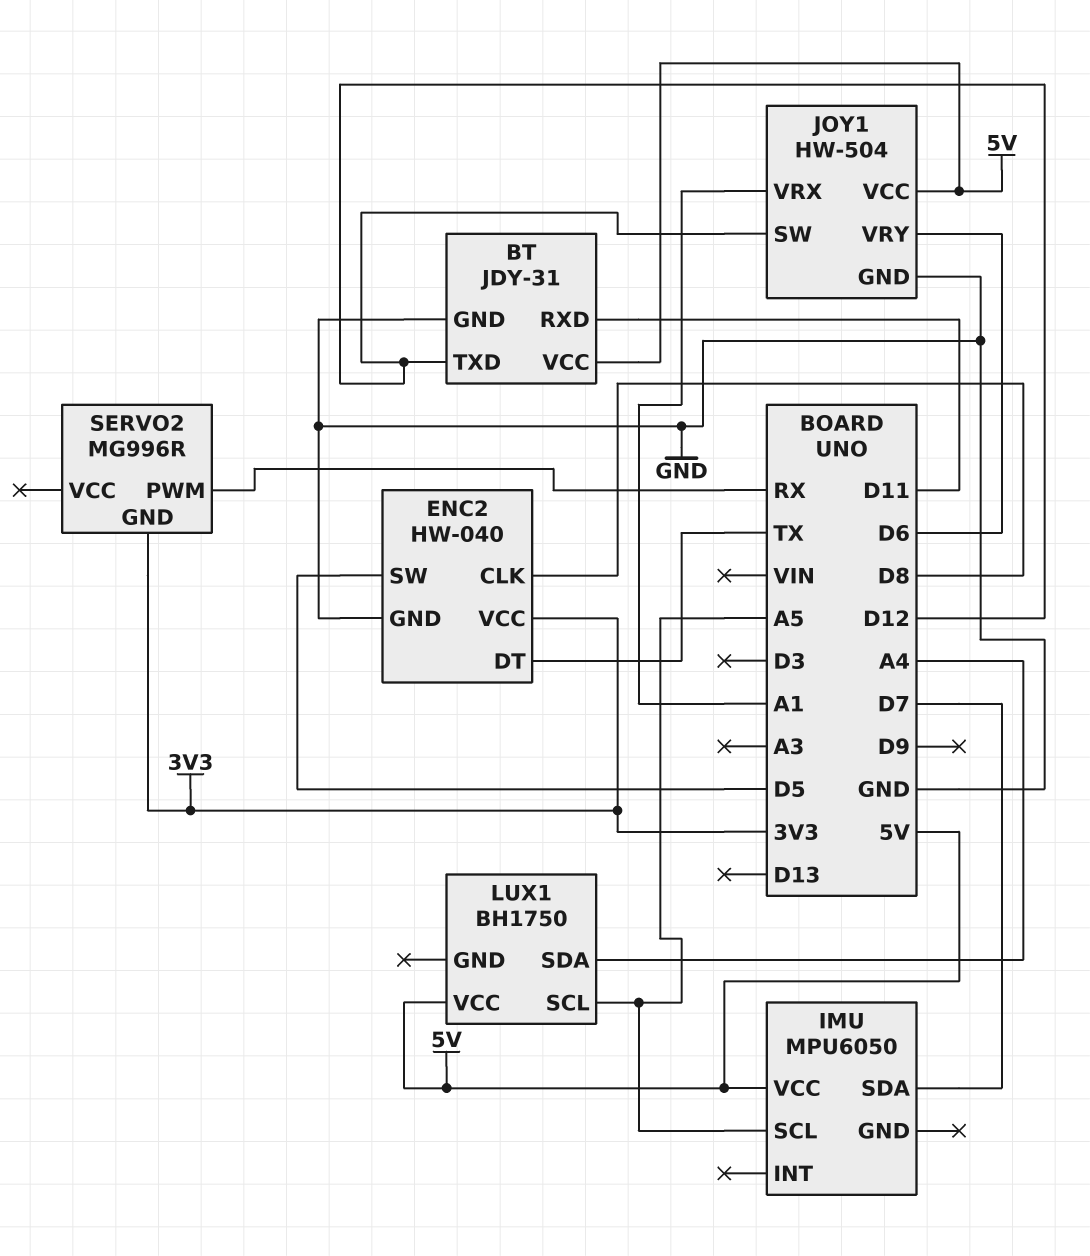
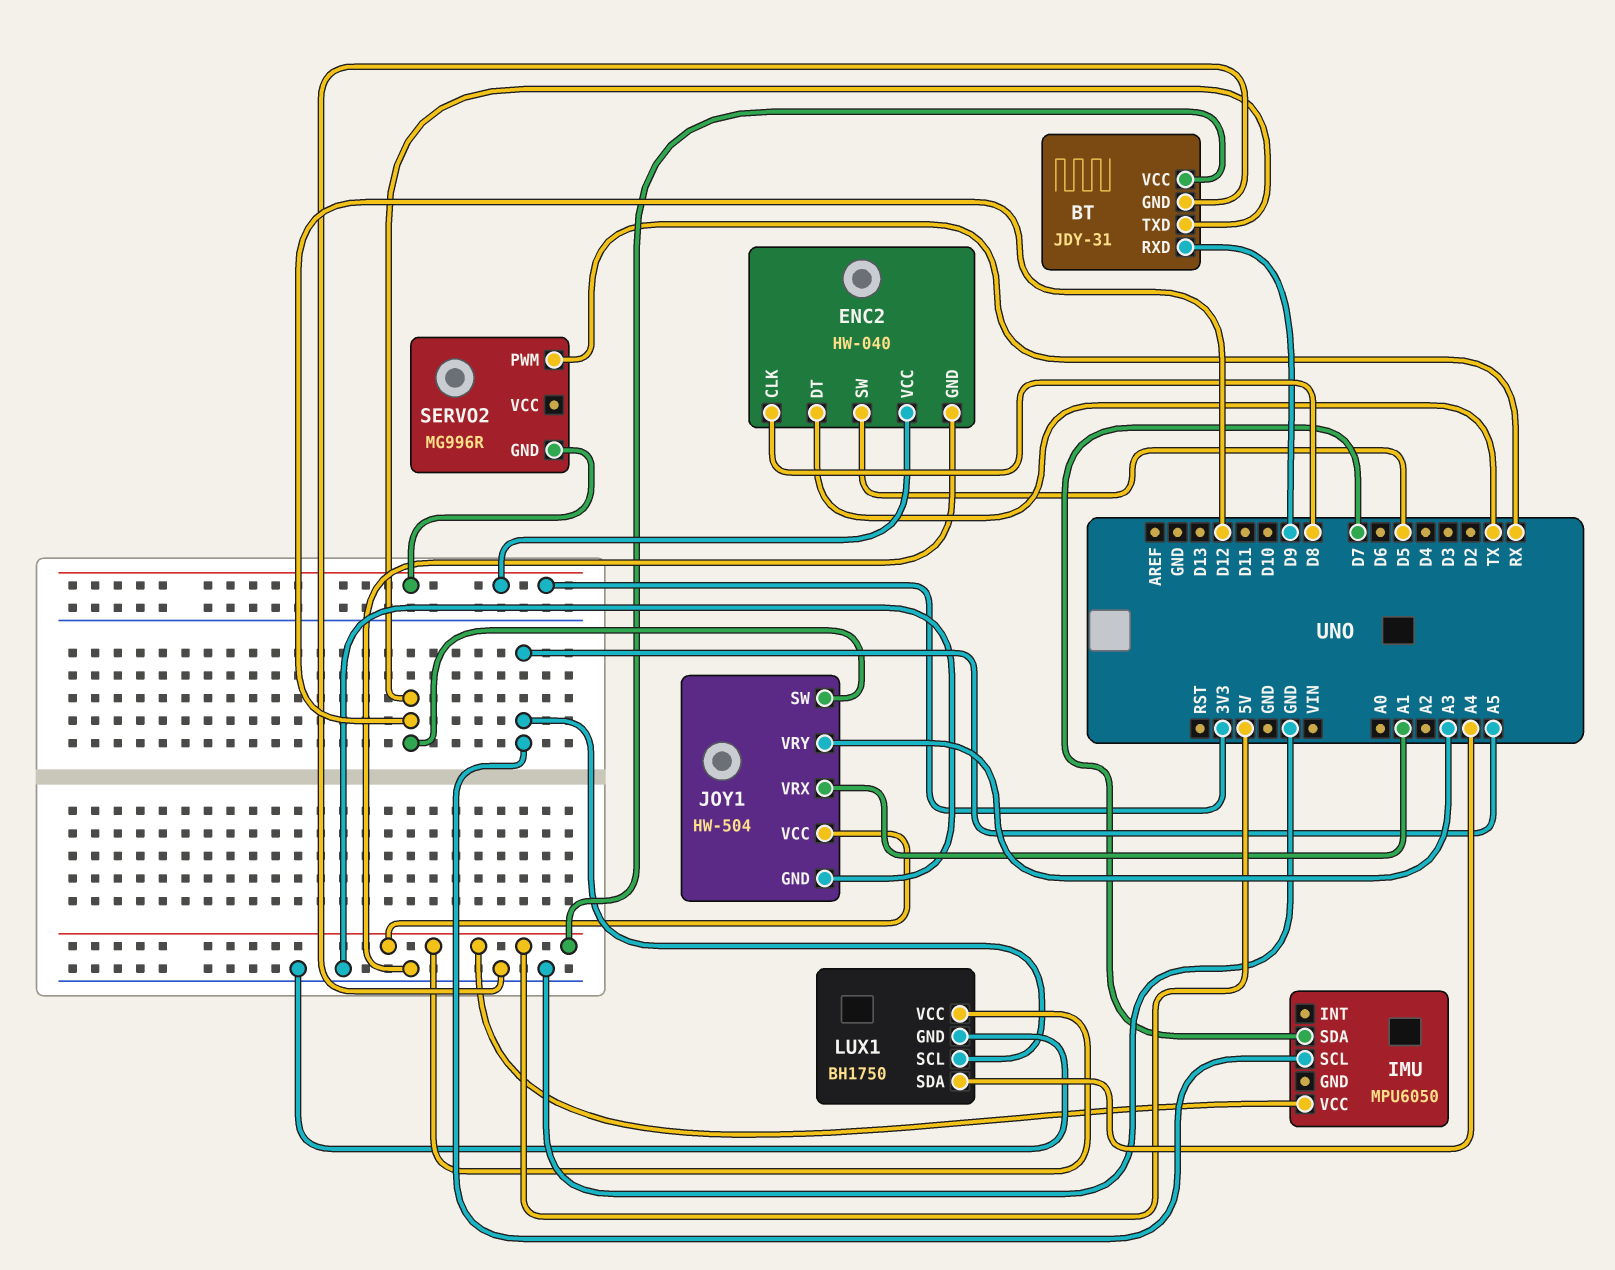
BT pin RXD: D11 -> D9
JOY1 pin VRY: D6 -> A3
LUX1 pin GND: none -> GND

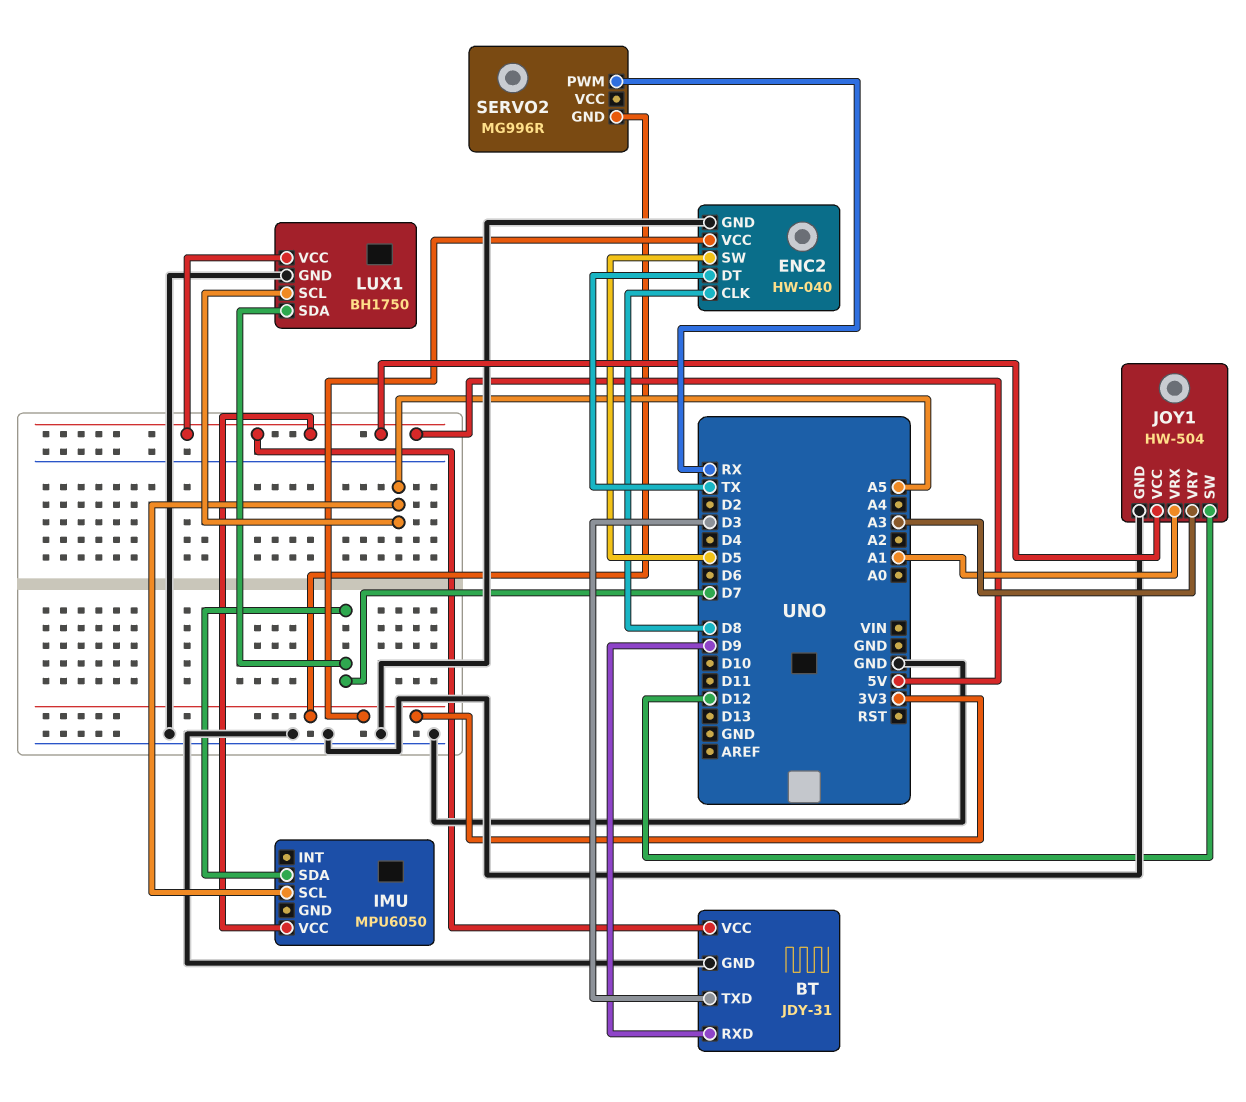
BT pin TXD: D12 -> D3
LUX1 pin SDA: A4 -> D7

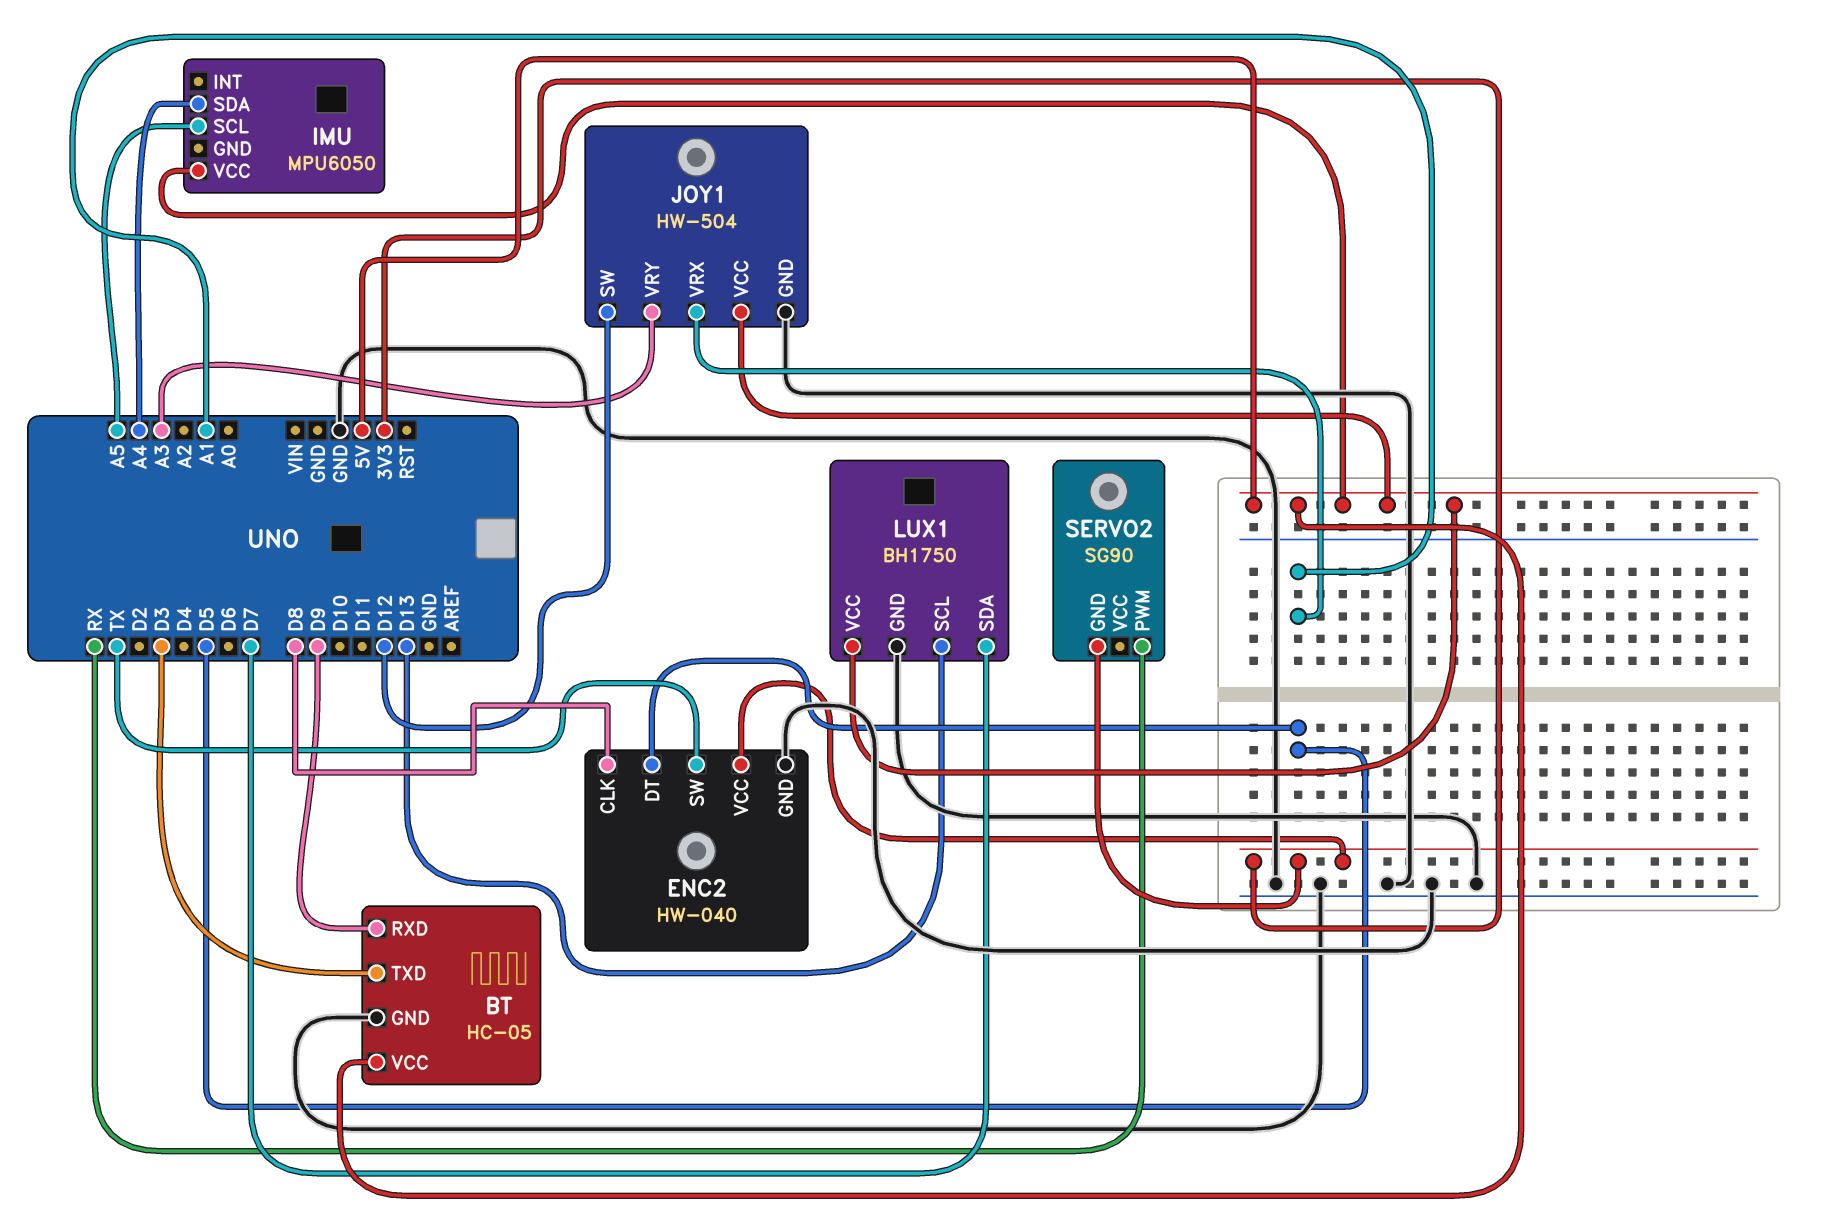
BT: JDY-31 -> HC-05
ENC2 pin DT: TX -> D5
ENC2 pin SW: D5 -> TX
IMU pin SDA: D7 -> A4
LUX1 pin SCL: A5 -> D13
SERVO2: MG996R -> SG90

